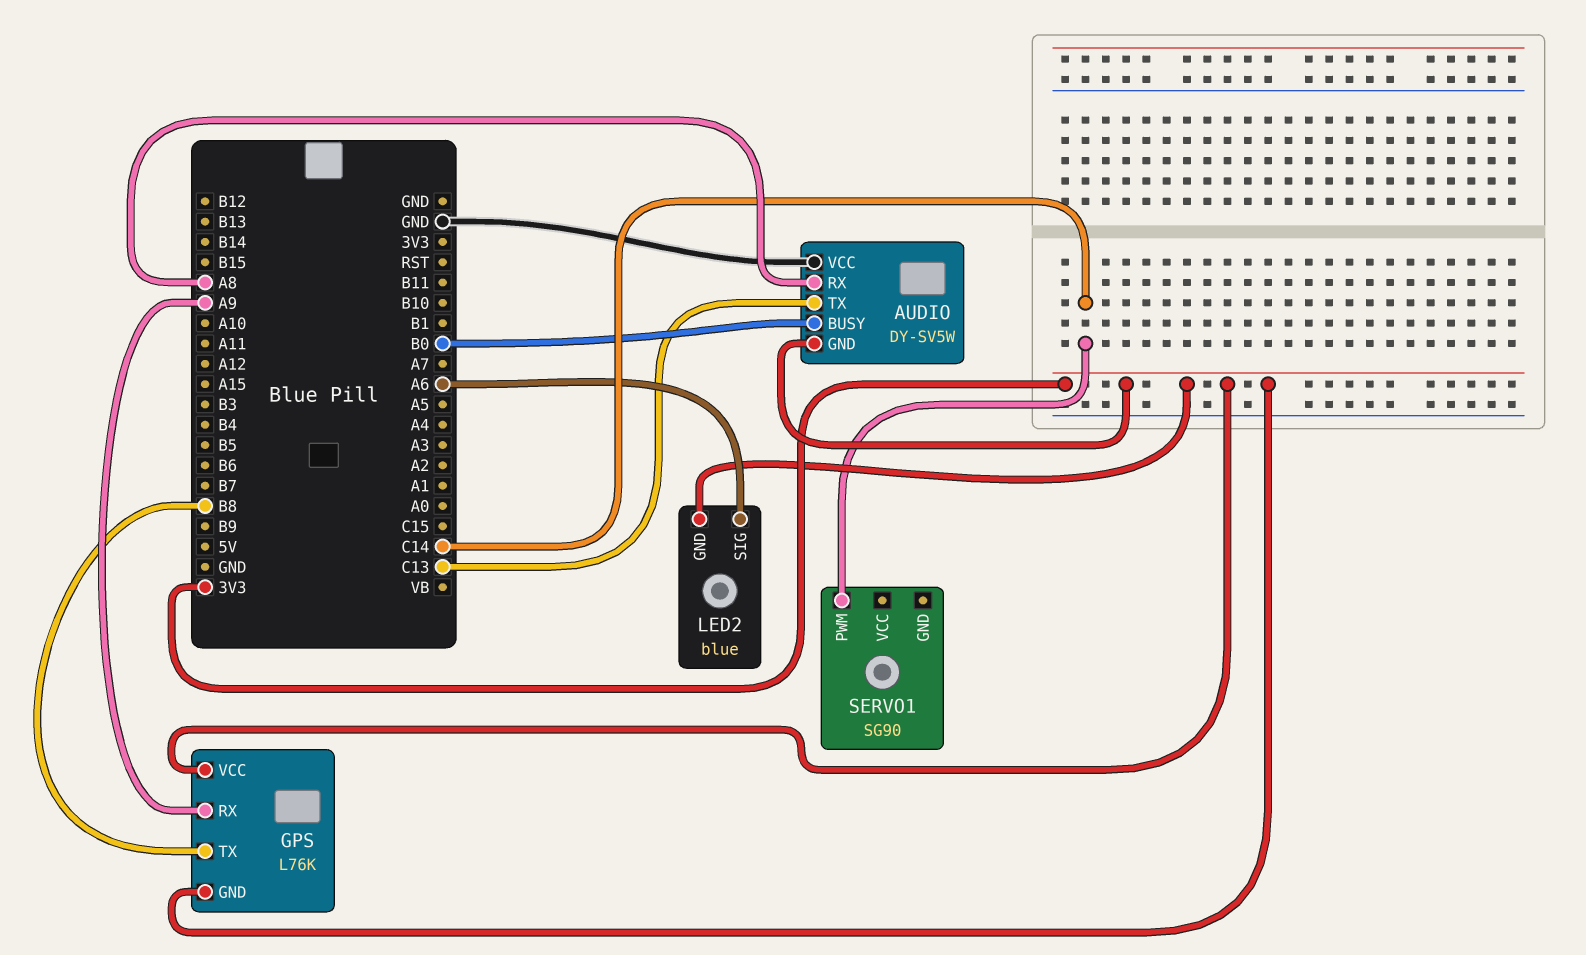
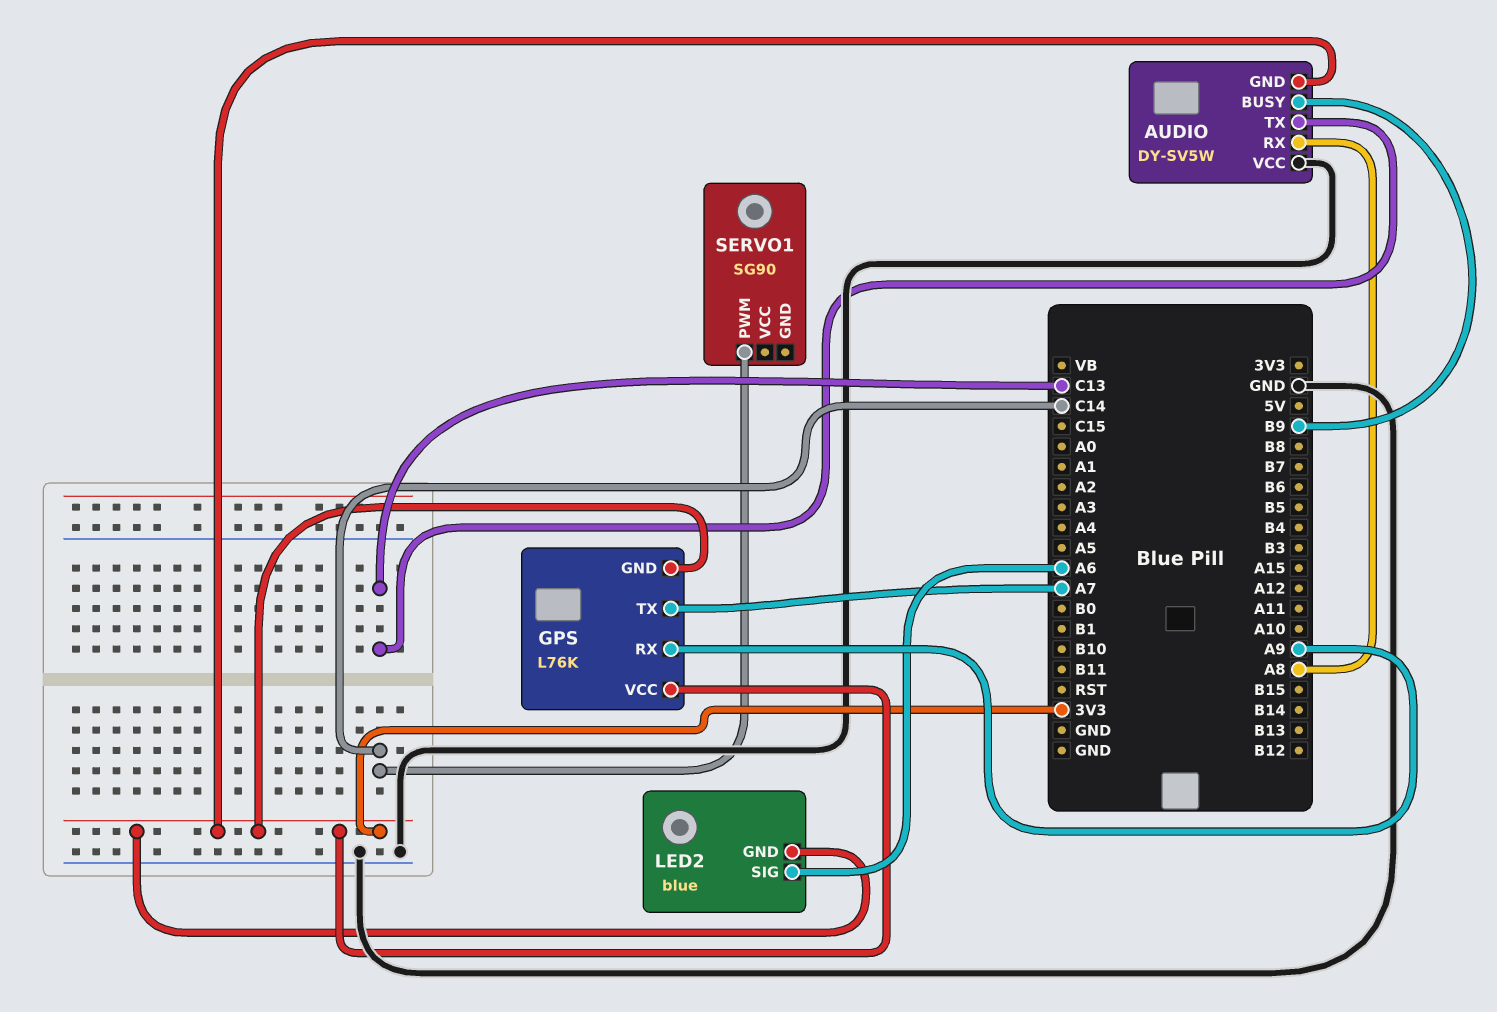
AUDIO pin BUSY: B0 -> B9
GPS pin TX: B8 -> A7

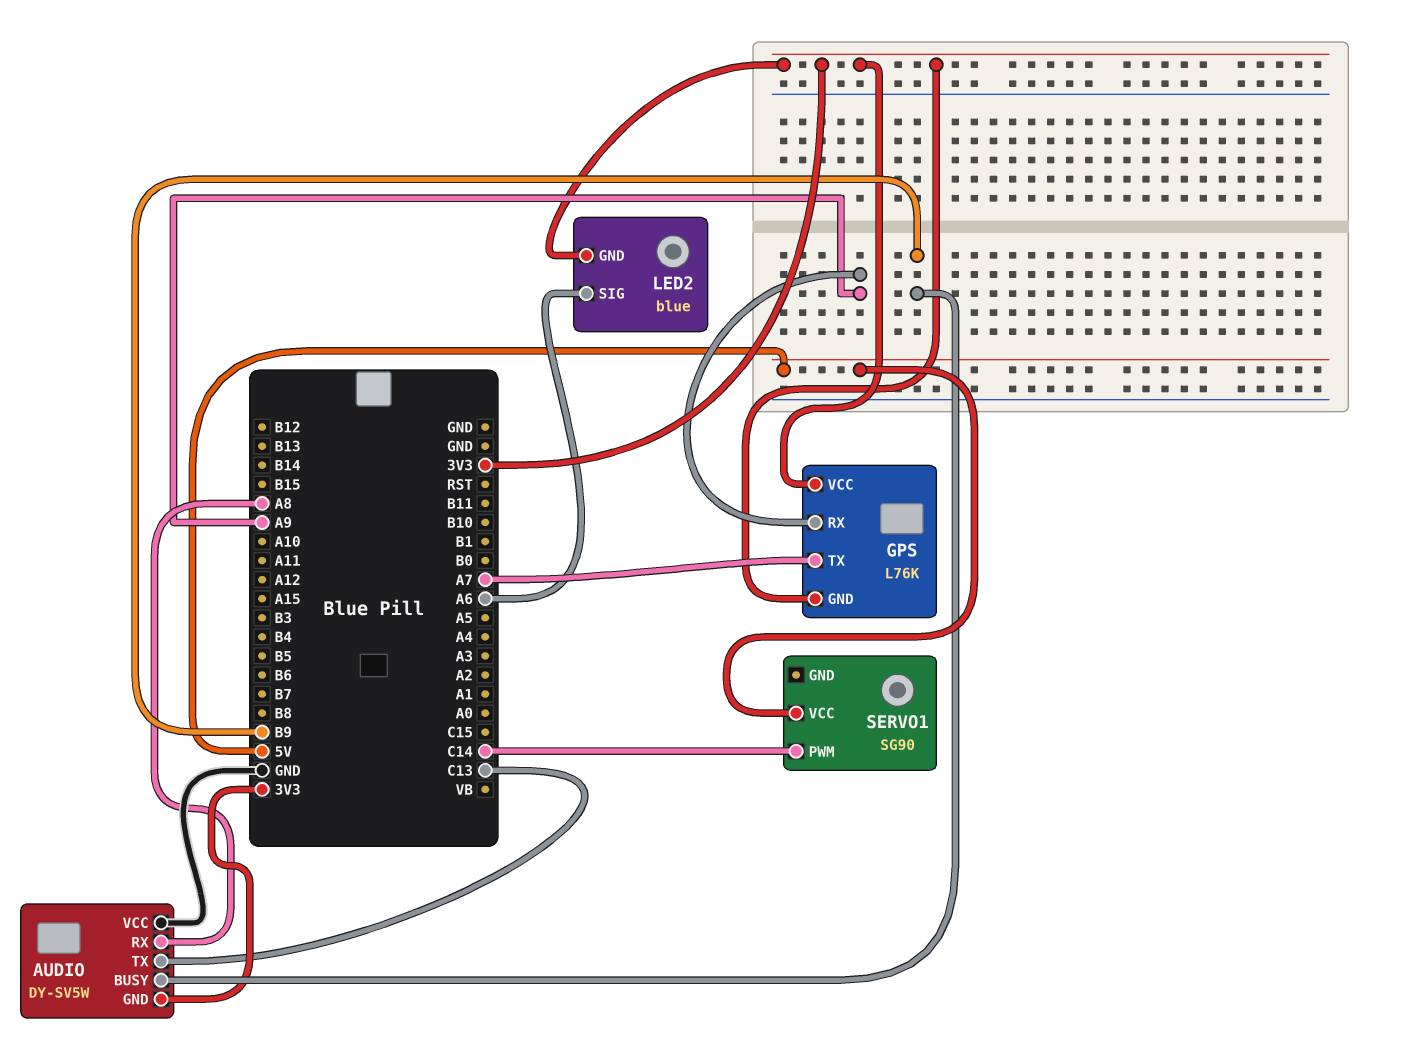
SERVO1 pin VCC: none -> 5V

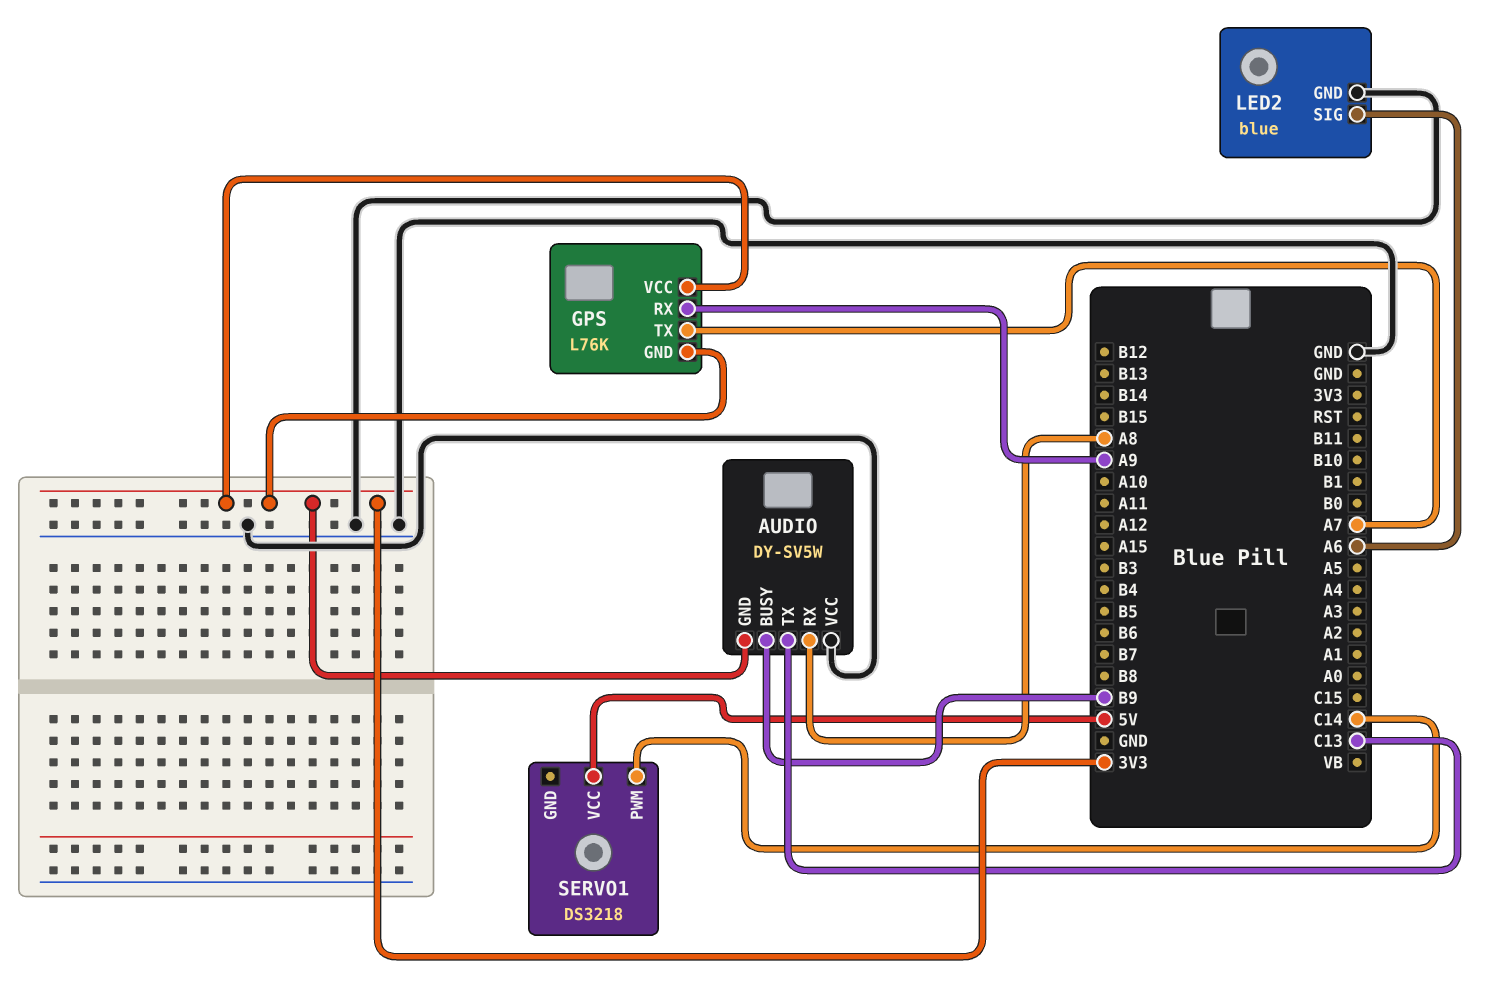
LED2 pin GND: 3V3 -> GND
SERVO1: SG90 -> DS3218

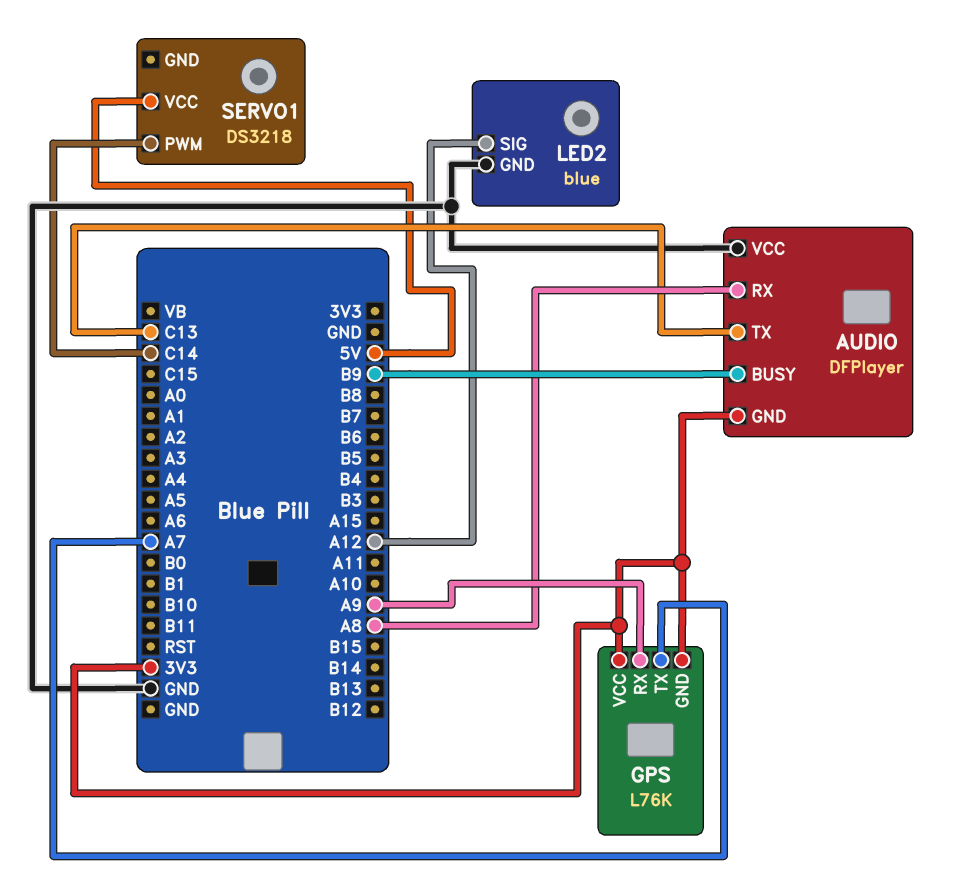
AUDIO: DY-SV5W -> DFPlayer
LED2 pin SIG: A6 -> A12

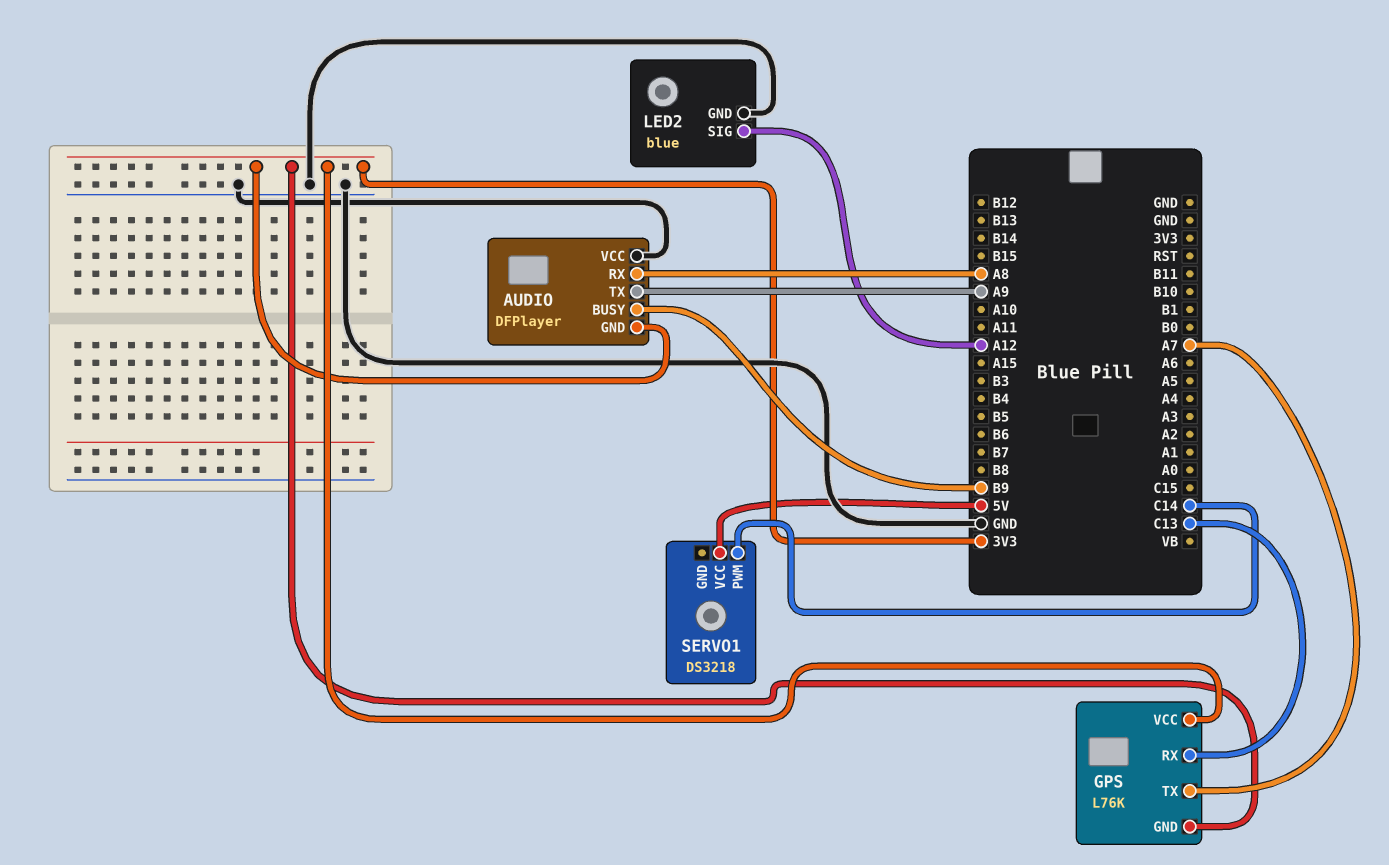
AUDIO pin TX: C13 -> A9
GPS pin RX: A9 -> C13

